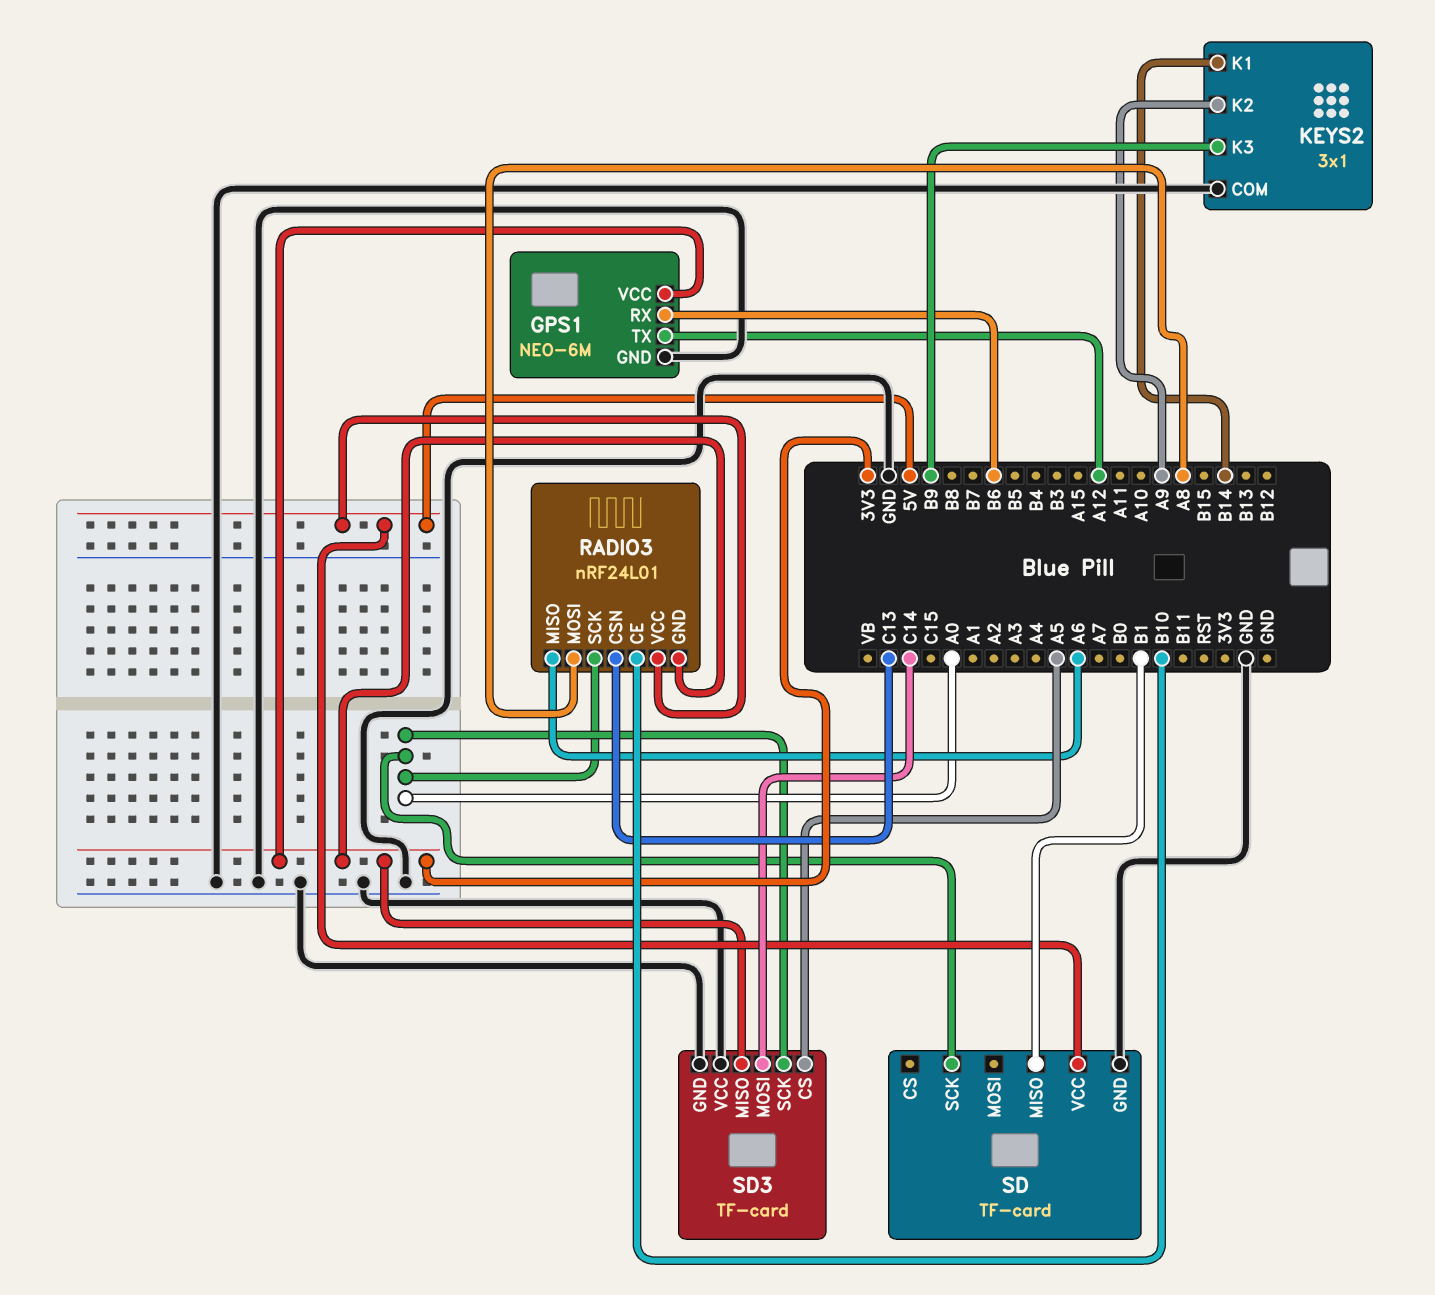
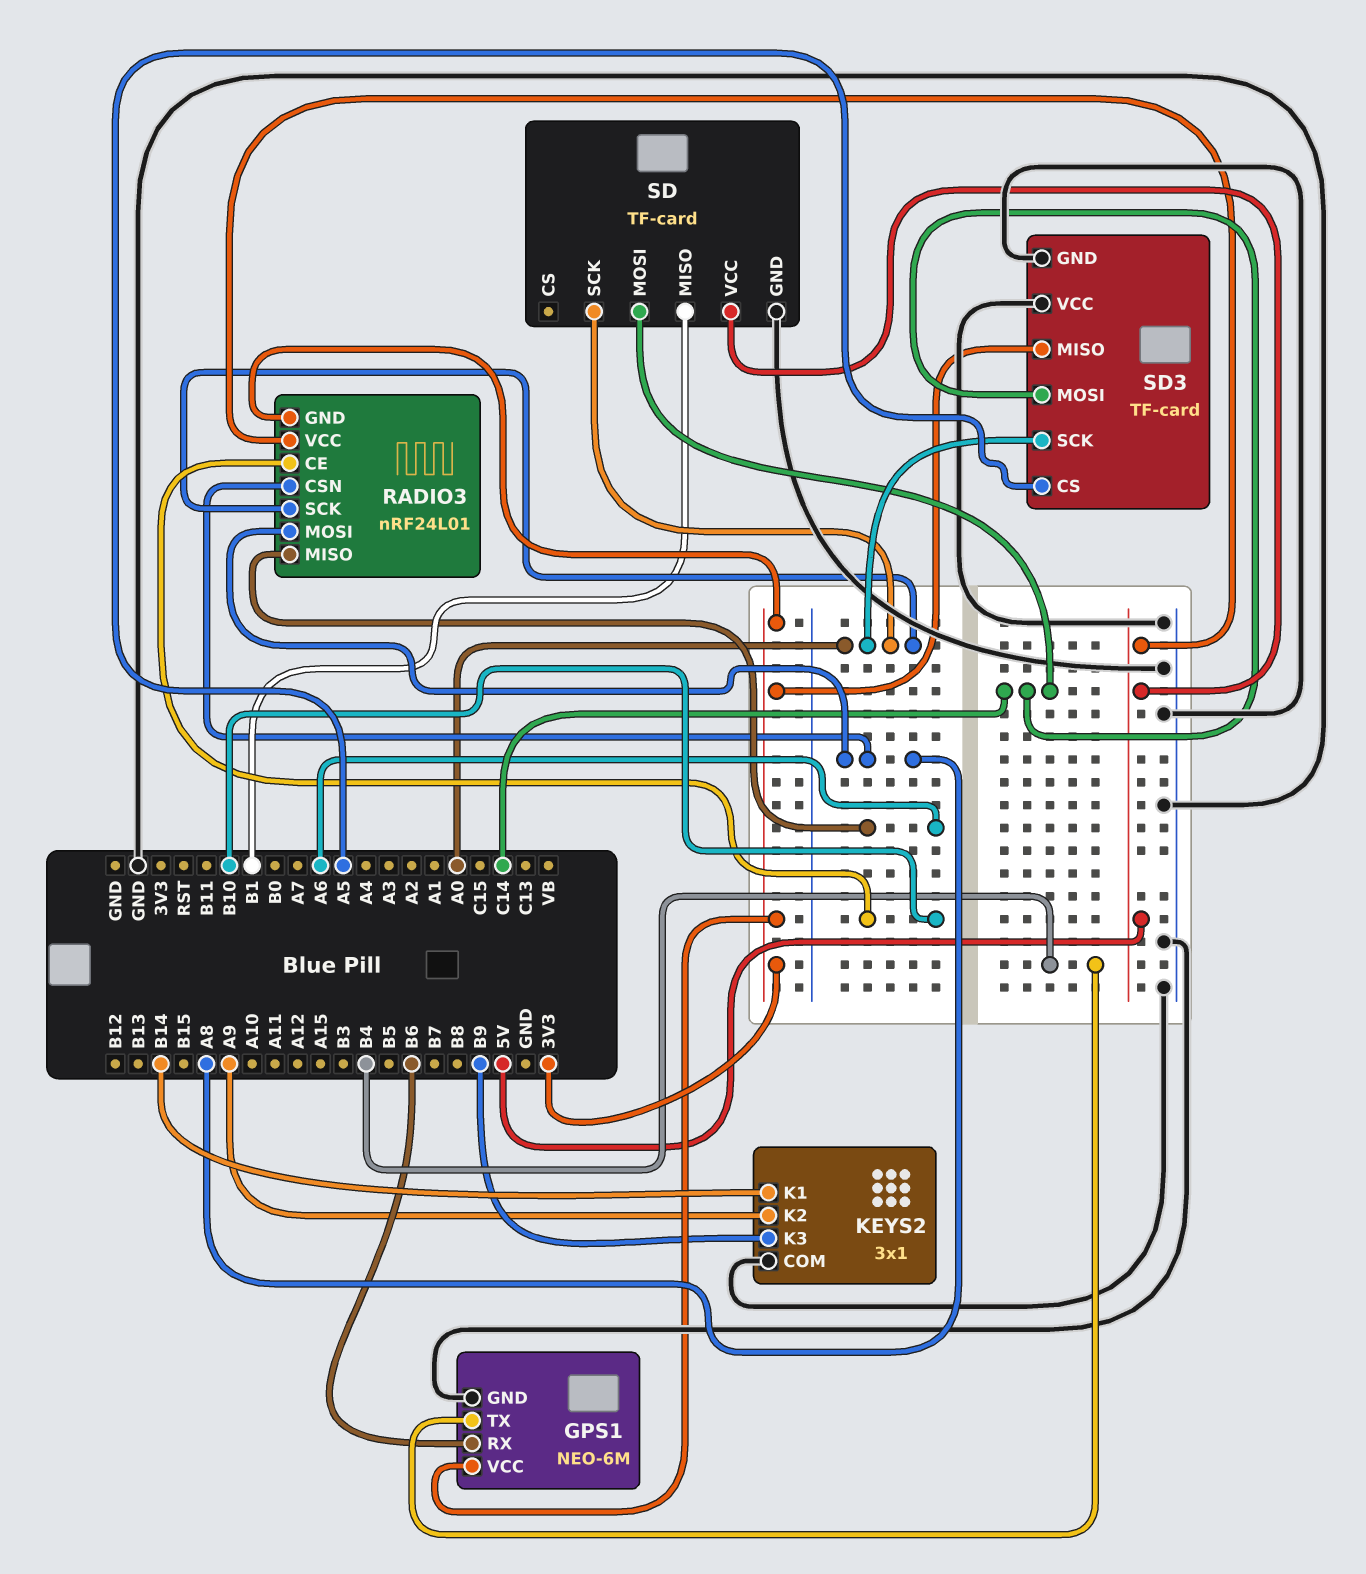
GPS1 pin TX: A12 -> B4
RADIO3 pin CSN: C13 -> A8
SD pin MOSI: none -> C14

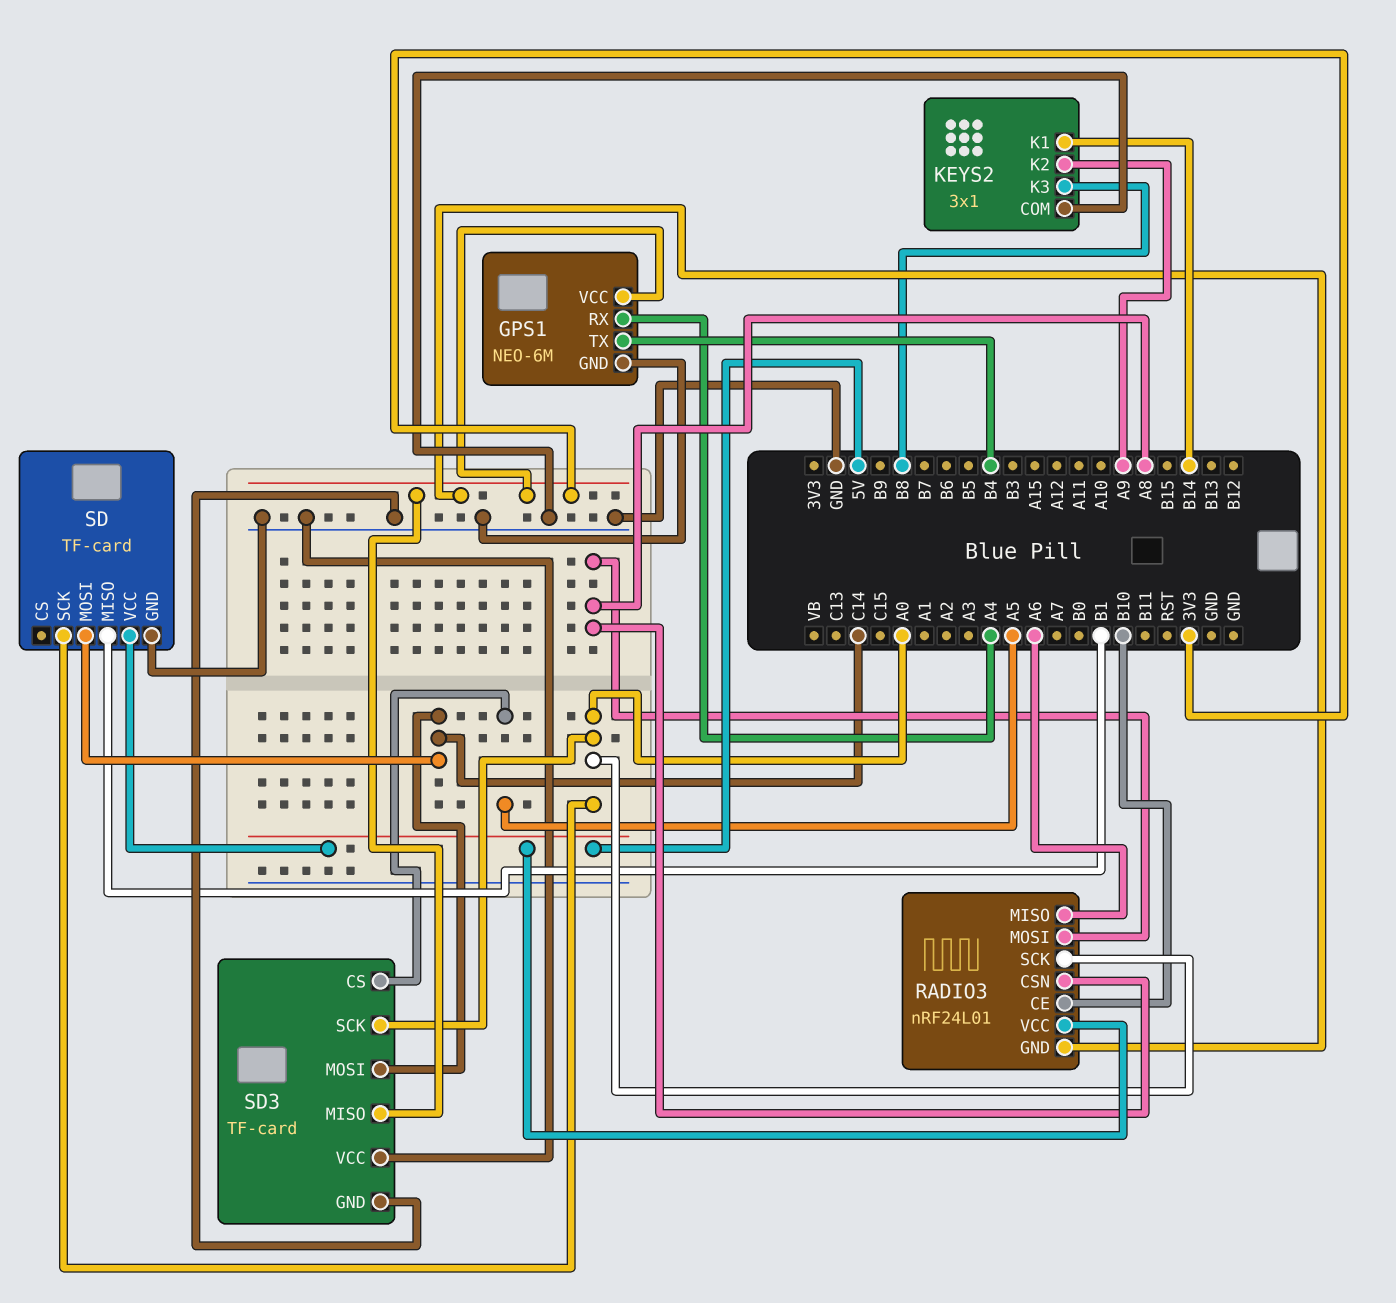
GPS1 pin RX: B6 -> A4
KEYS2 pin K3: B9 -> B8

